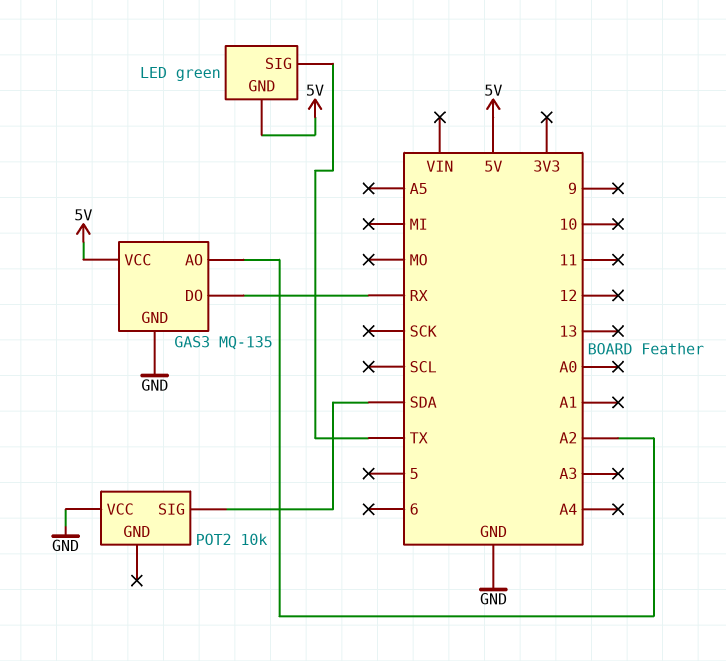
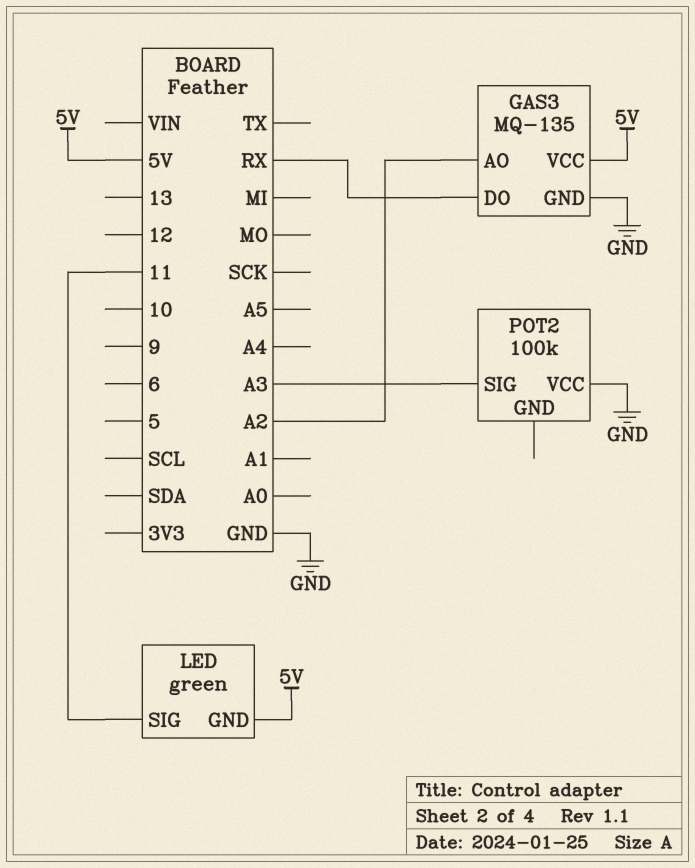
LED pin SIG: TX -> 11
POT2: 10k -> 100k
POT2 pin SIG: SDA -> A3

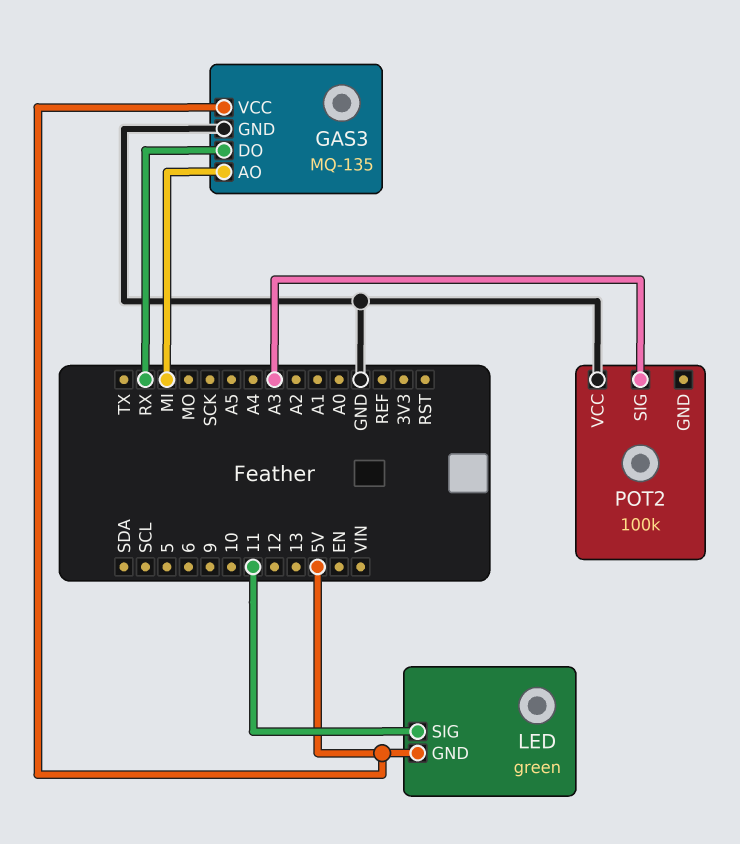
GAS3 pin AO: A2 -> MI

